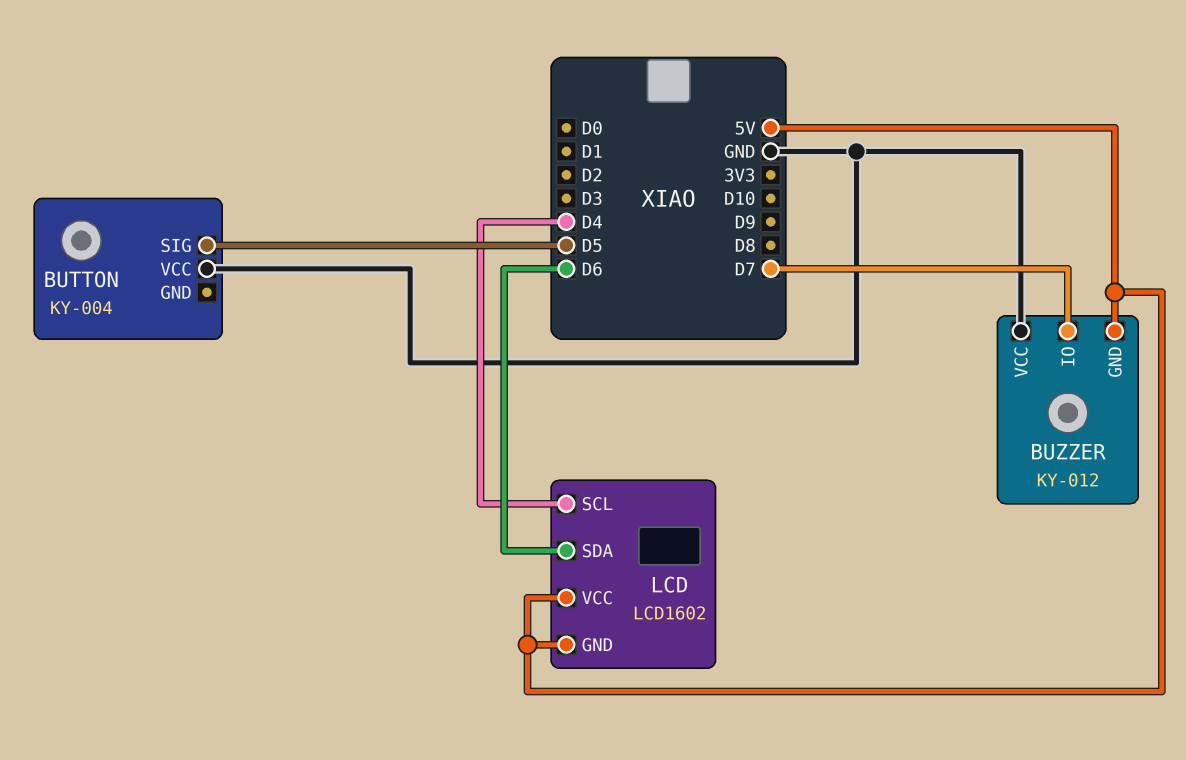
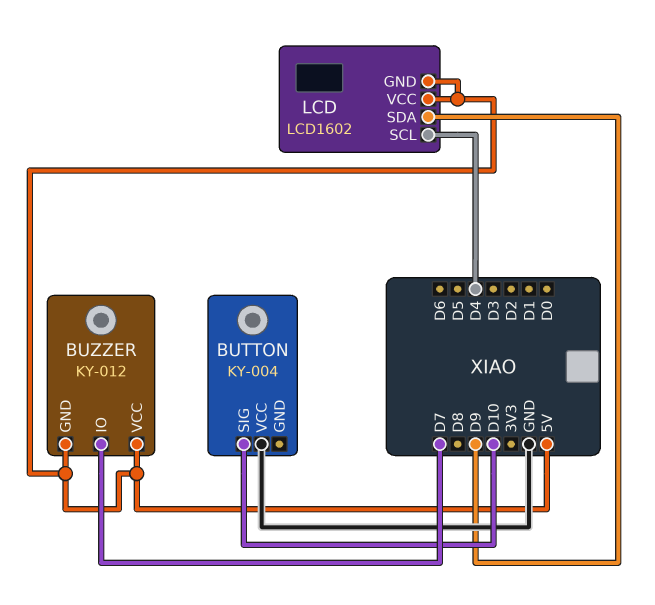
BUTTON pin SIG: D5 -> D10
BUZZER pin VCC: GND -> 5V
LCD pin SDA: D6 -> D9

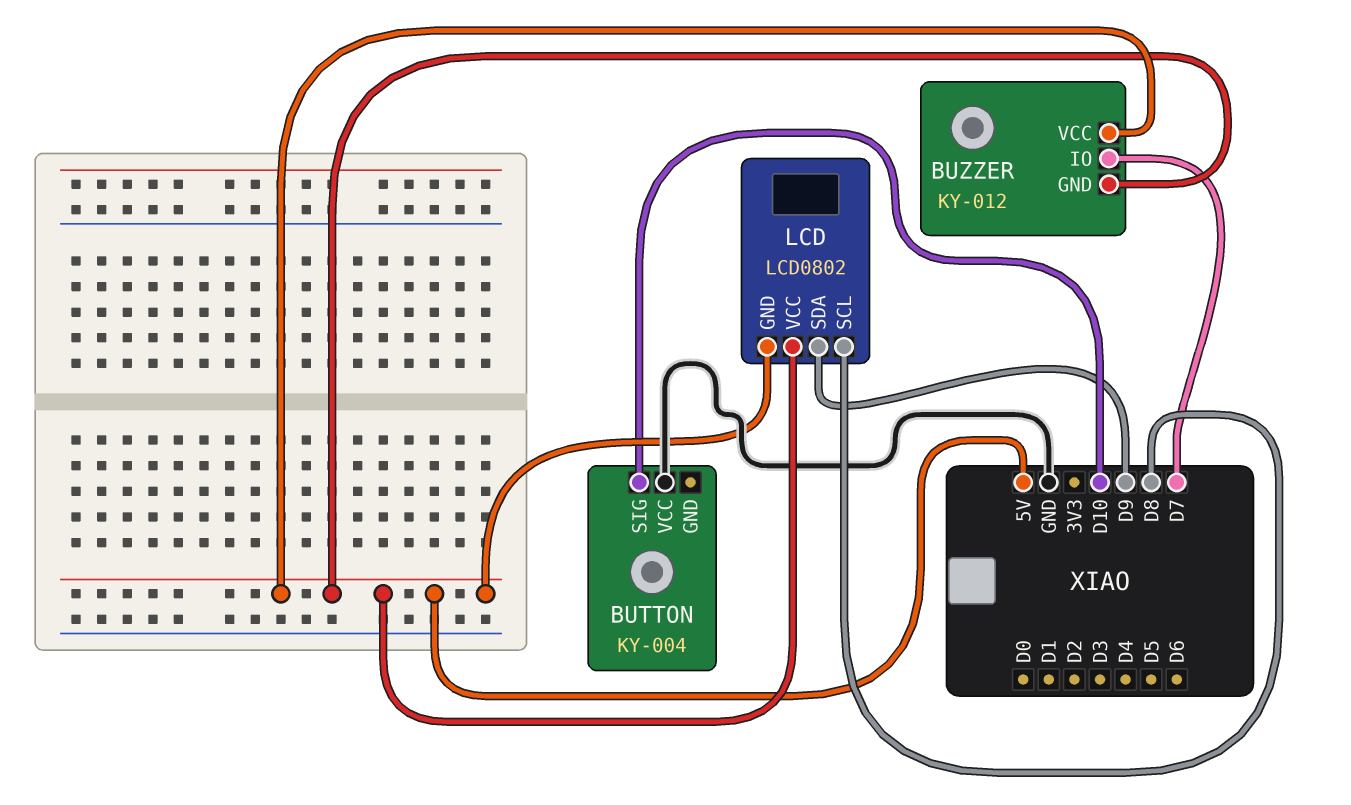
LCD: LCD1602 -> LCD0802
LCD pin SCL: D4 -> D8

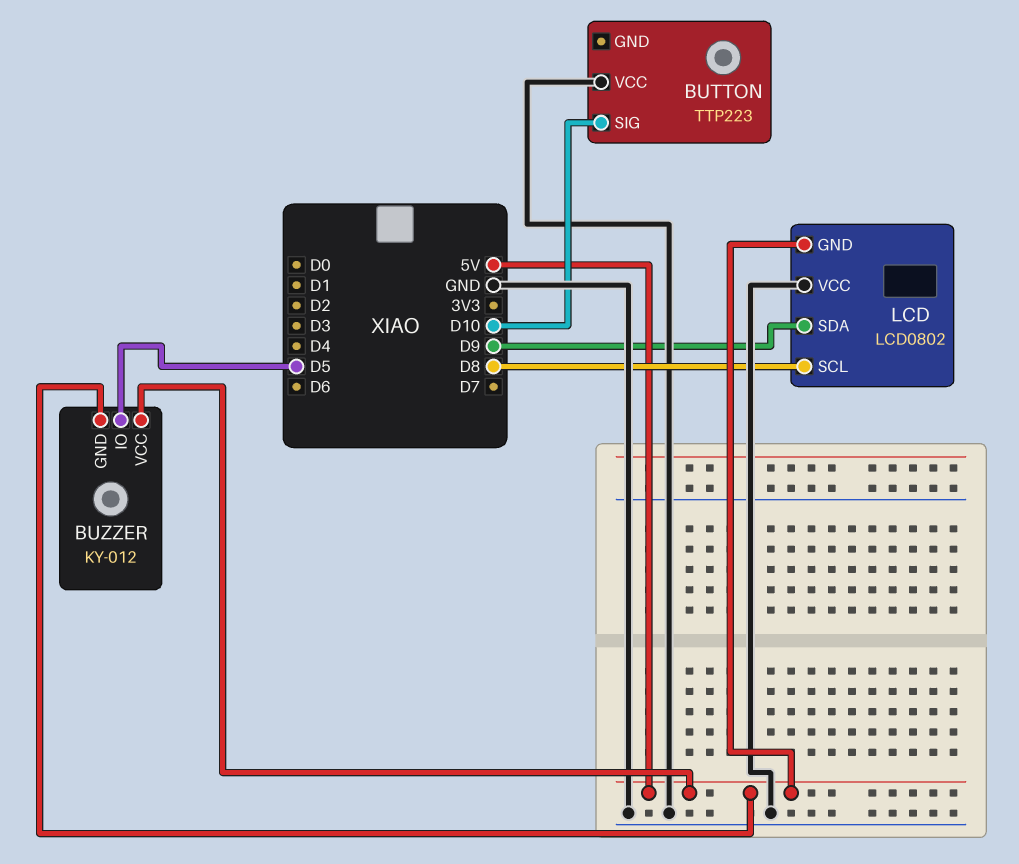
BUTTON: KY-004 -> TTP223
BUZZER pin IO: D7 -> D5
LCD pin VCC: 5V -> GND

